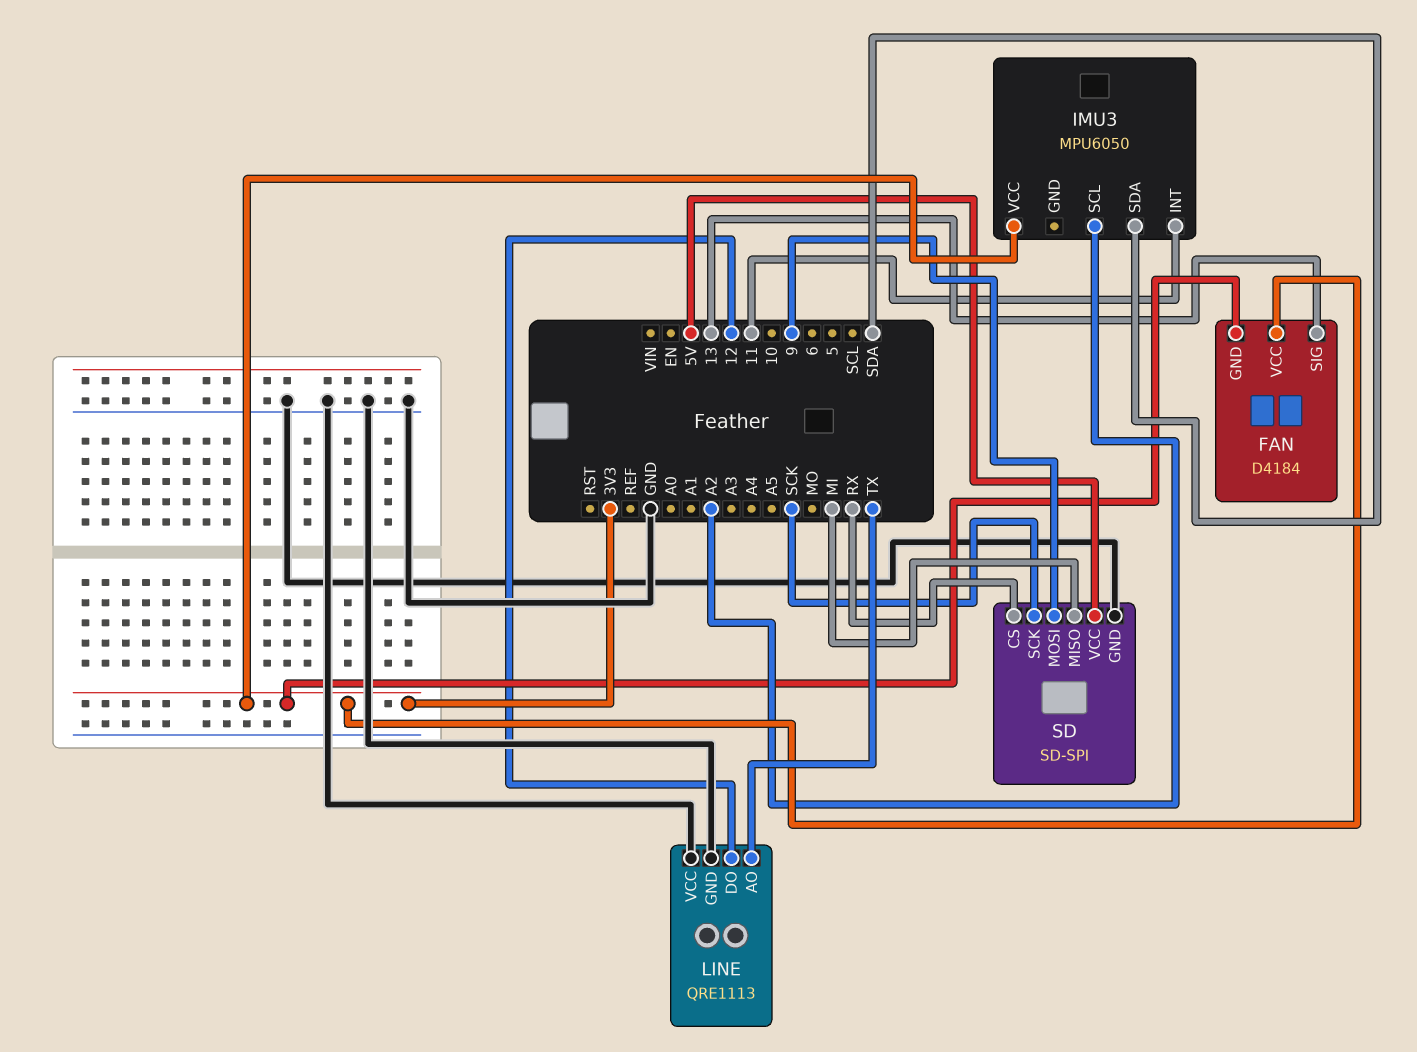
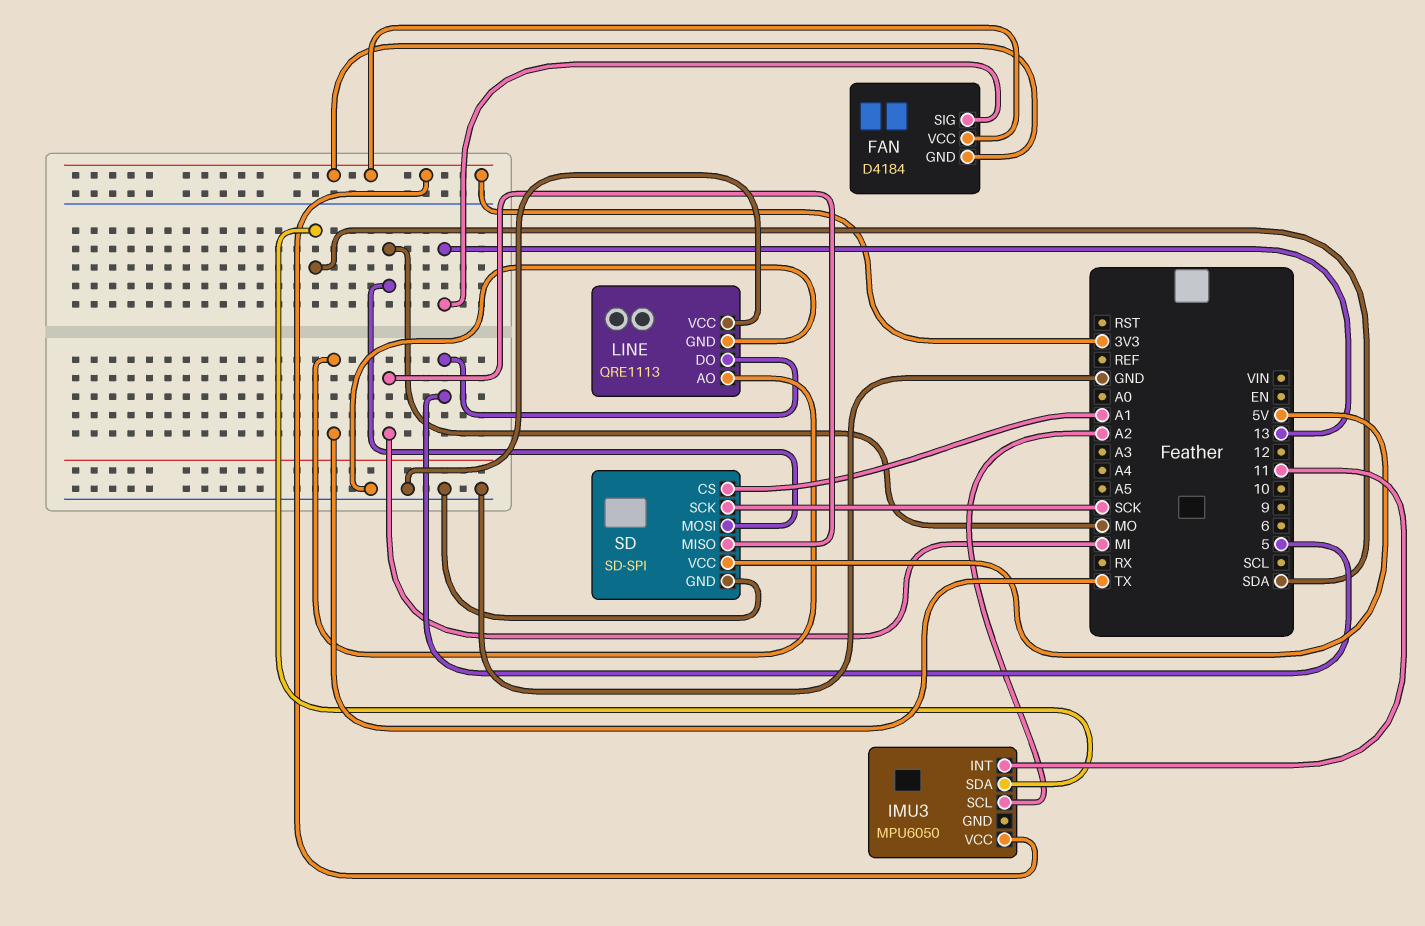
LINE pin DO: 12 -> 5
SD pin CS: RX -> A1
SD pin MOSI: 9 -> MO

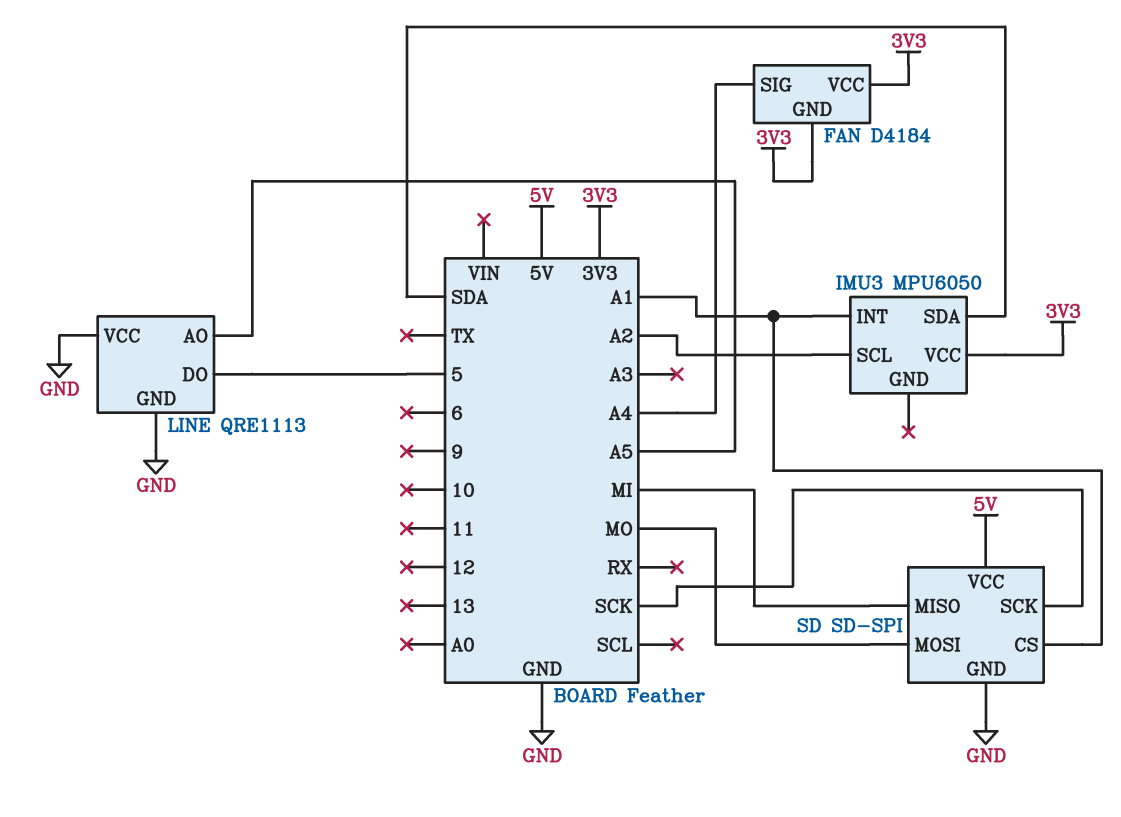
FAN pin SIG: 13 -> A4
IMU3 pin INT: 11 -> A1
LINE pin AO: TX -> A5

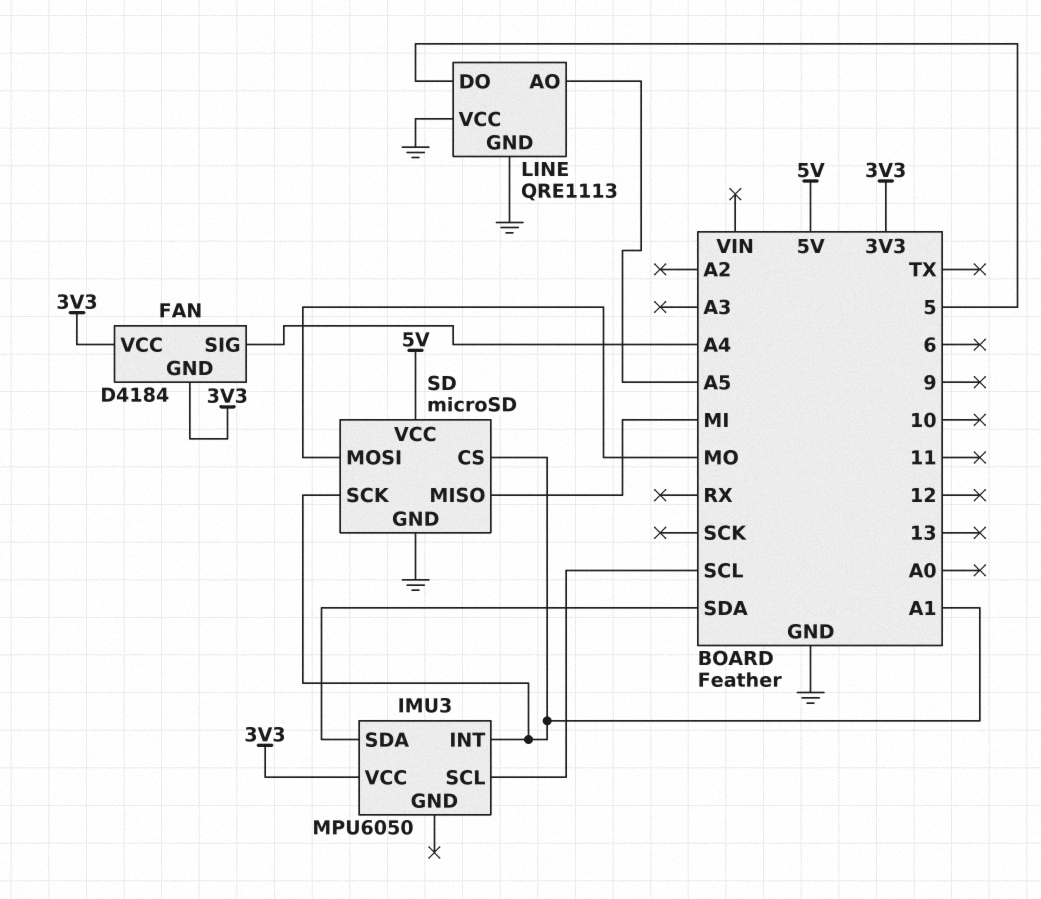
IMU3 pin SCL: A2 -> SCL
SD: SD-SPI -> microSD
SD pin SCK: SCK -> A1

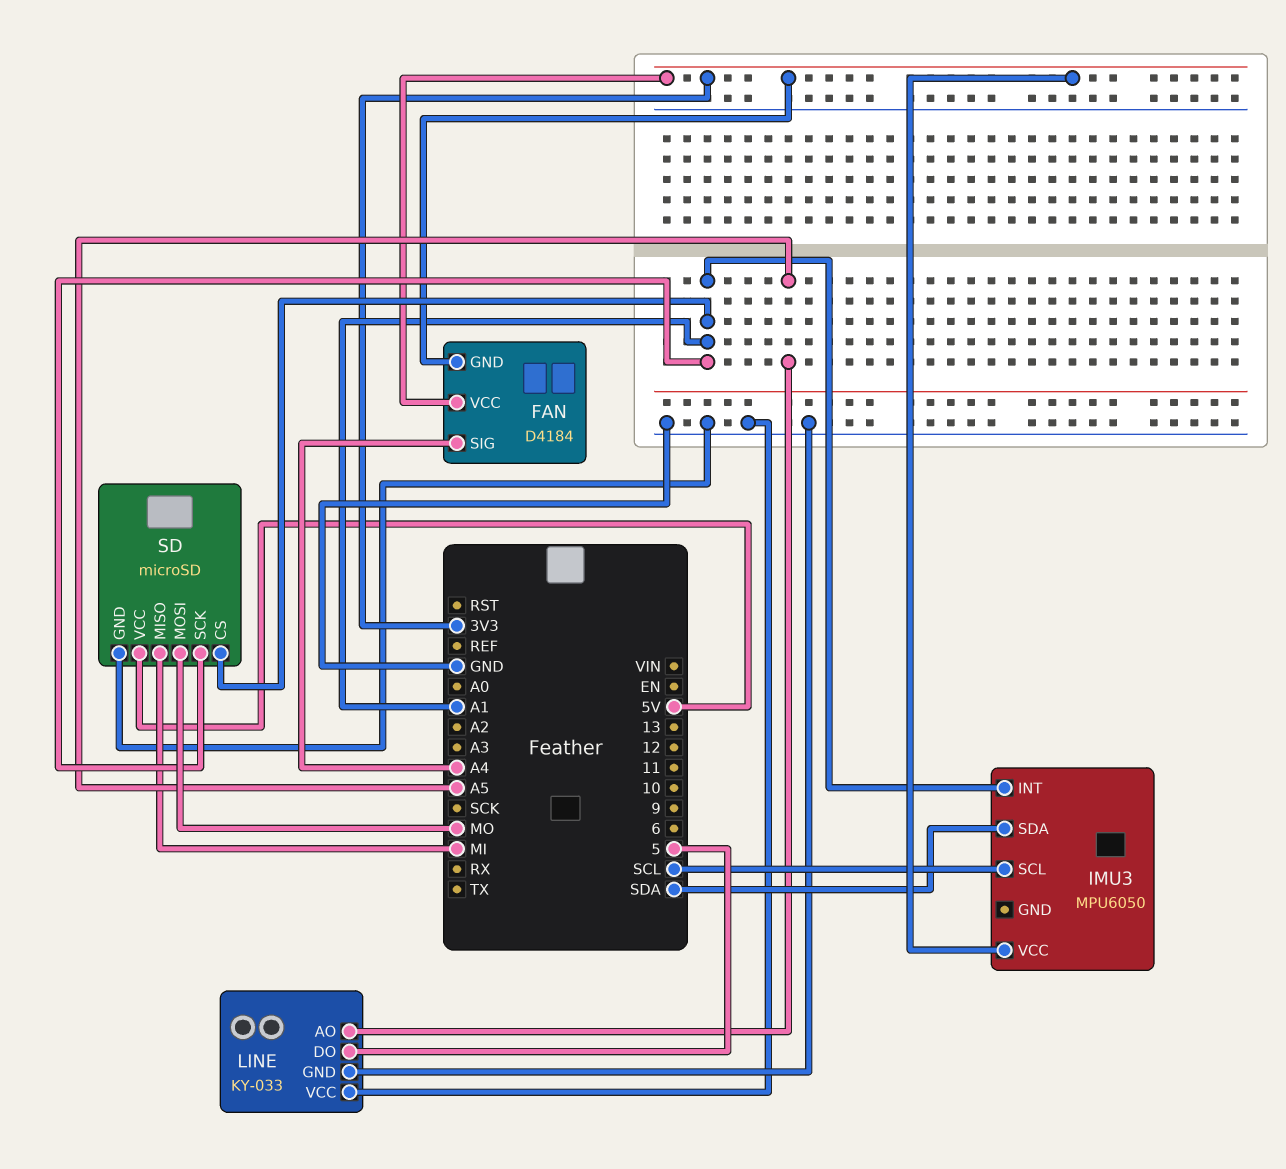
LINE: QRE1113 -> KY-033

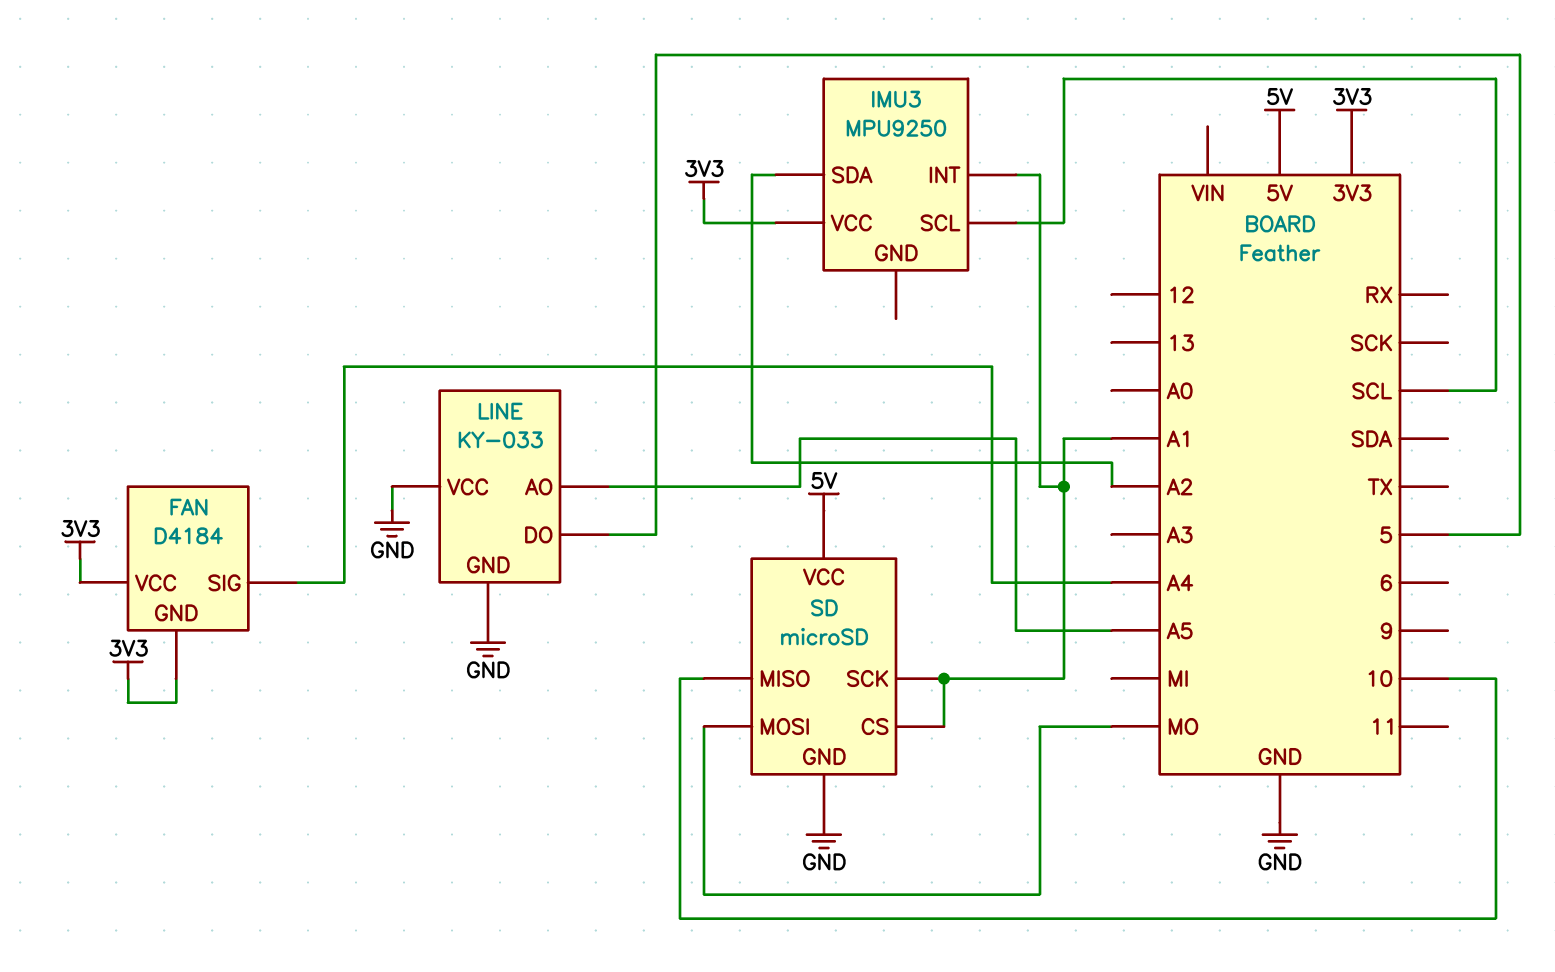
IMU3: MPU6050 -> MPU9250
IMU3 pin SDA: SDA -> A2
SD pin MISO: MI -> 10

